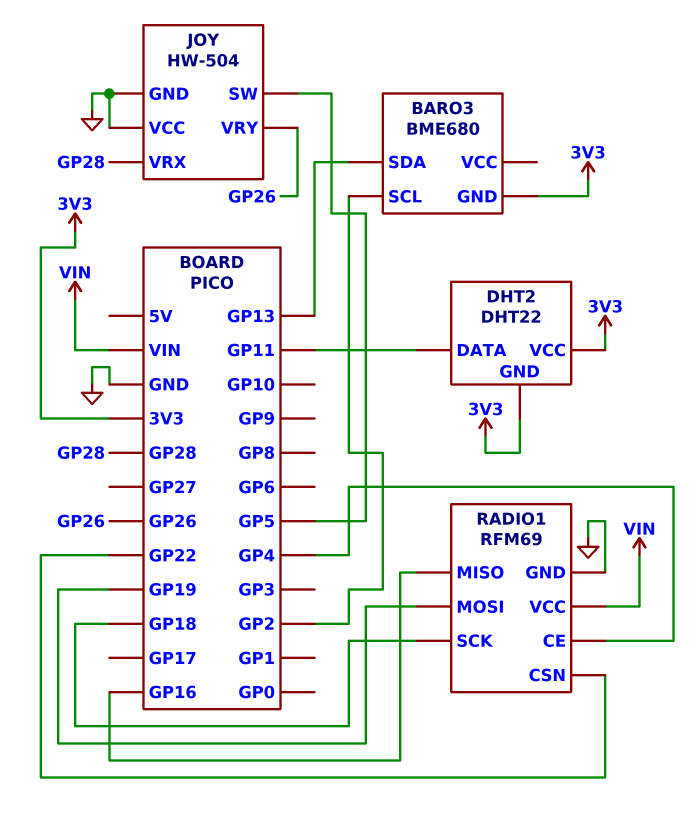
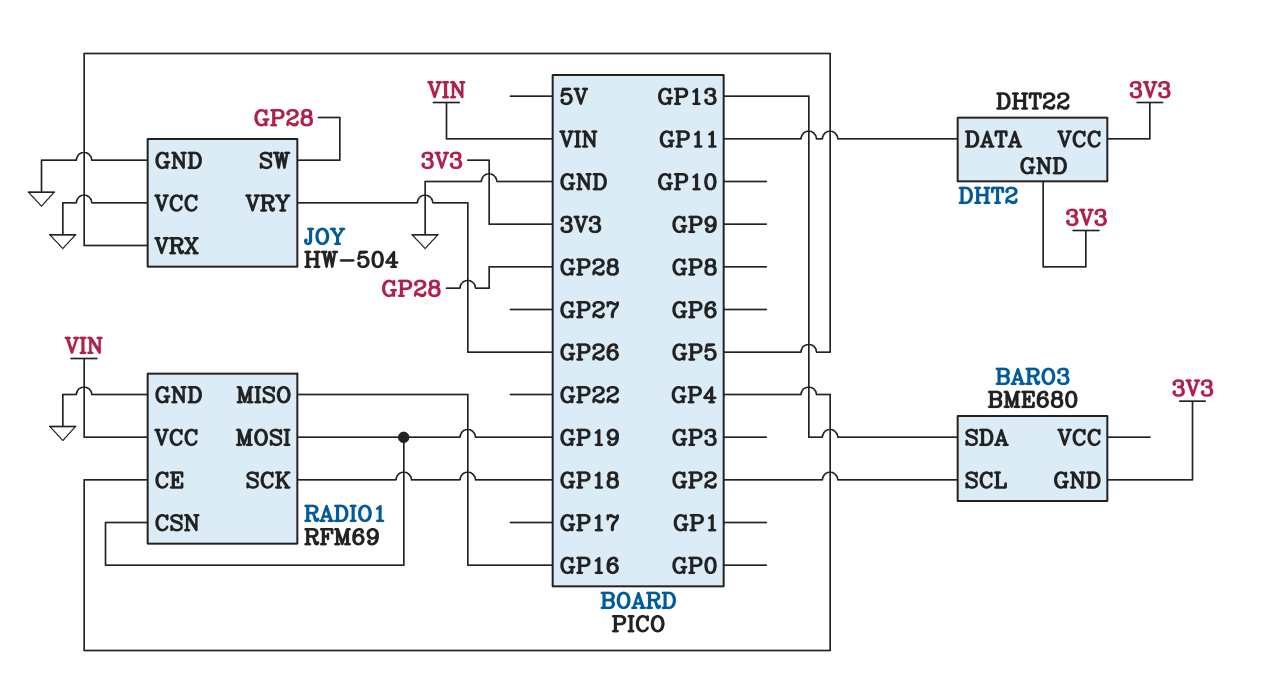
JOY pin SW: GP5 -> GP28
JOY pin VRX: GP28 -> GP5
RADIO1 pin CSN: GP22 -> GP19

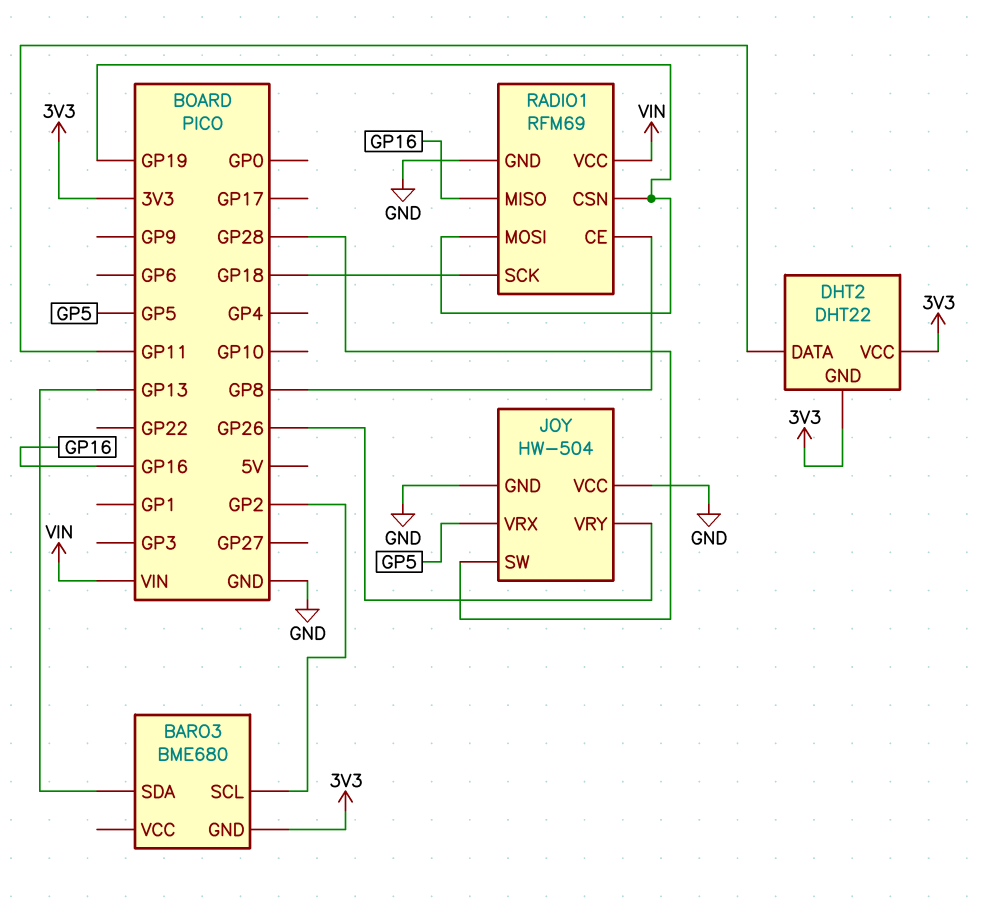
RADIO1 pin CE: GP4 -> GP8

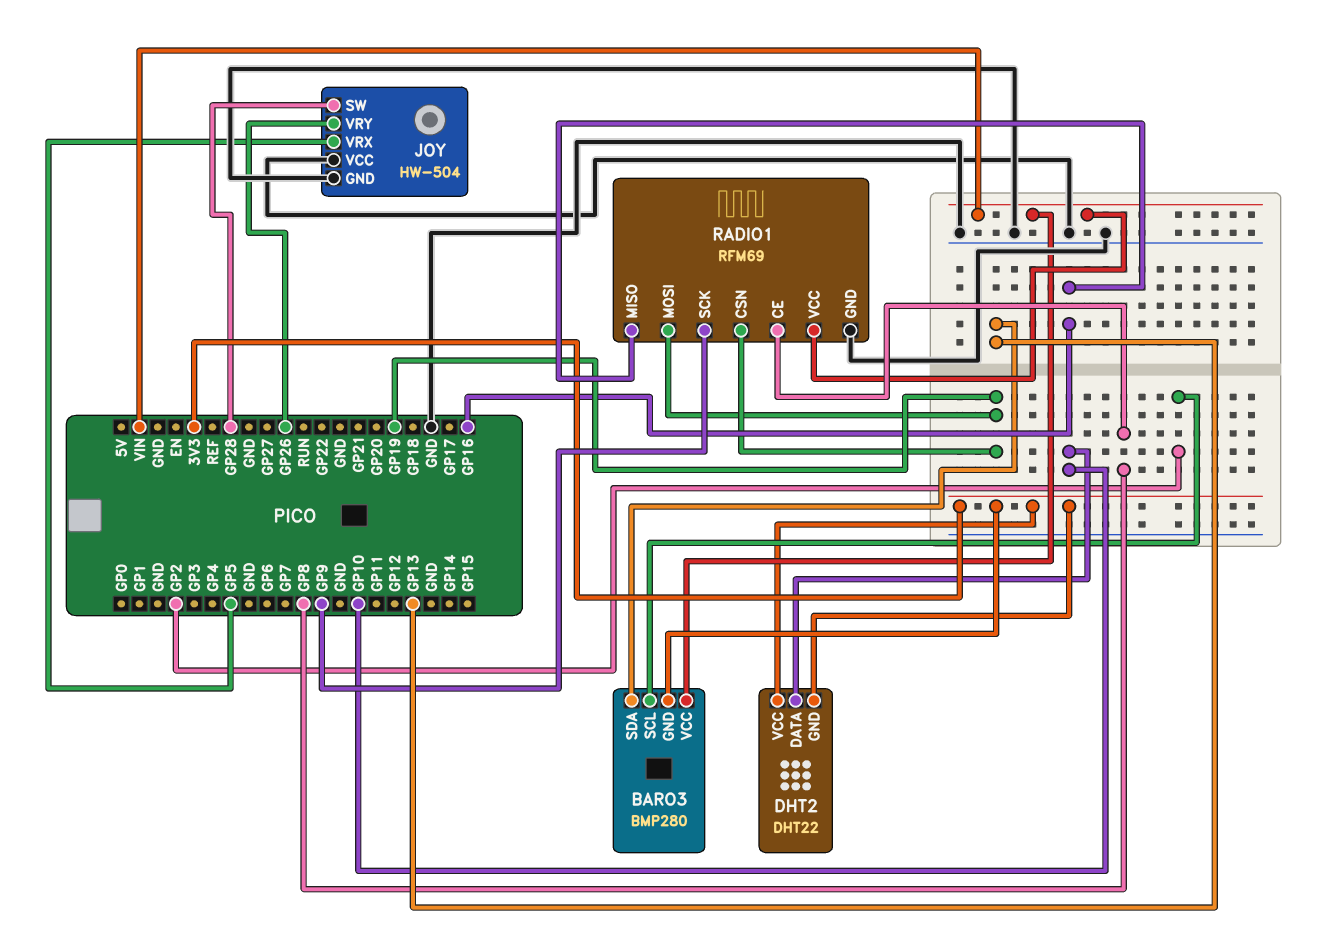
BARO3: BME680 -> BMP280
BARO3 pin VCC: none -> VIN
DHT2 pin DATA: GP11 -> GP10
RADIO1 pin SCK: GP18 -> GP9

